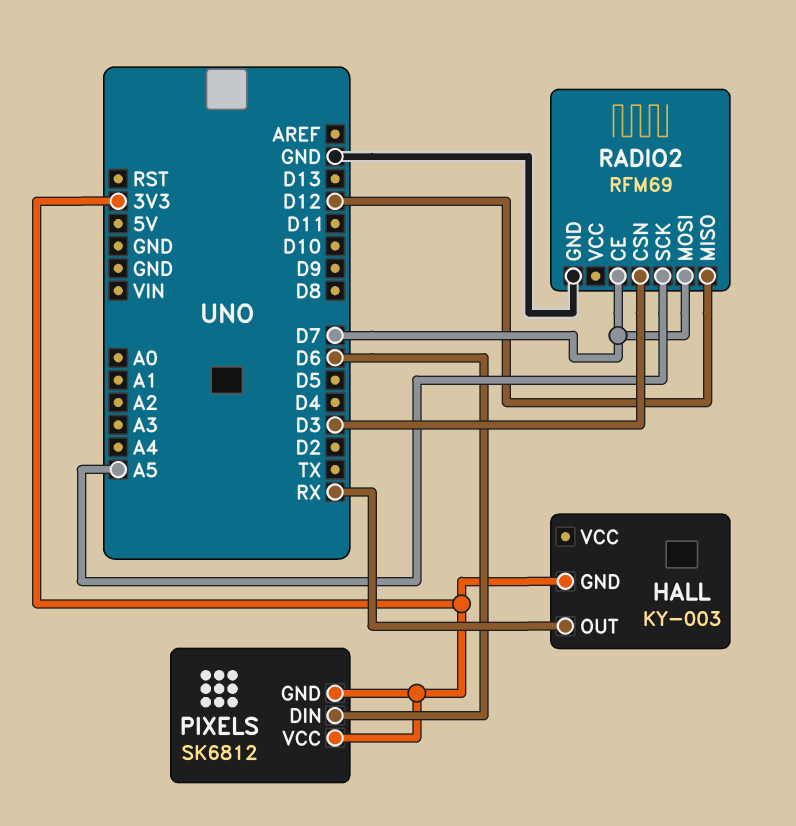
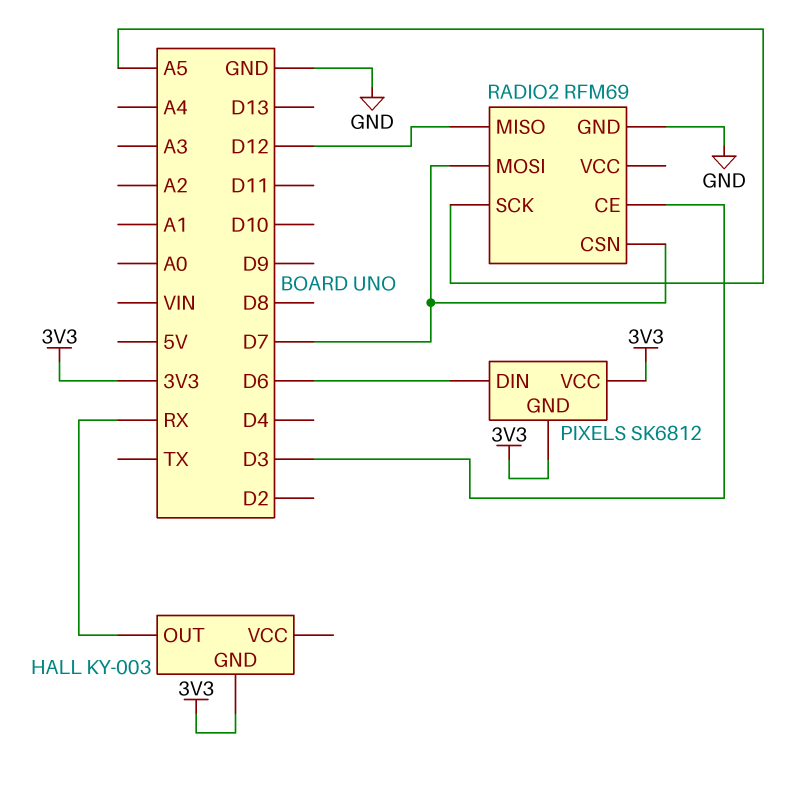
RADIO2 pin CE: D7 -> D3
RADIO2 pin CSN: D3 -> D7

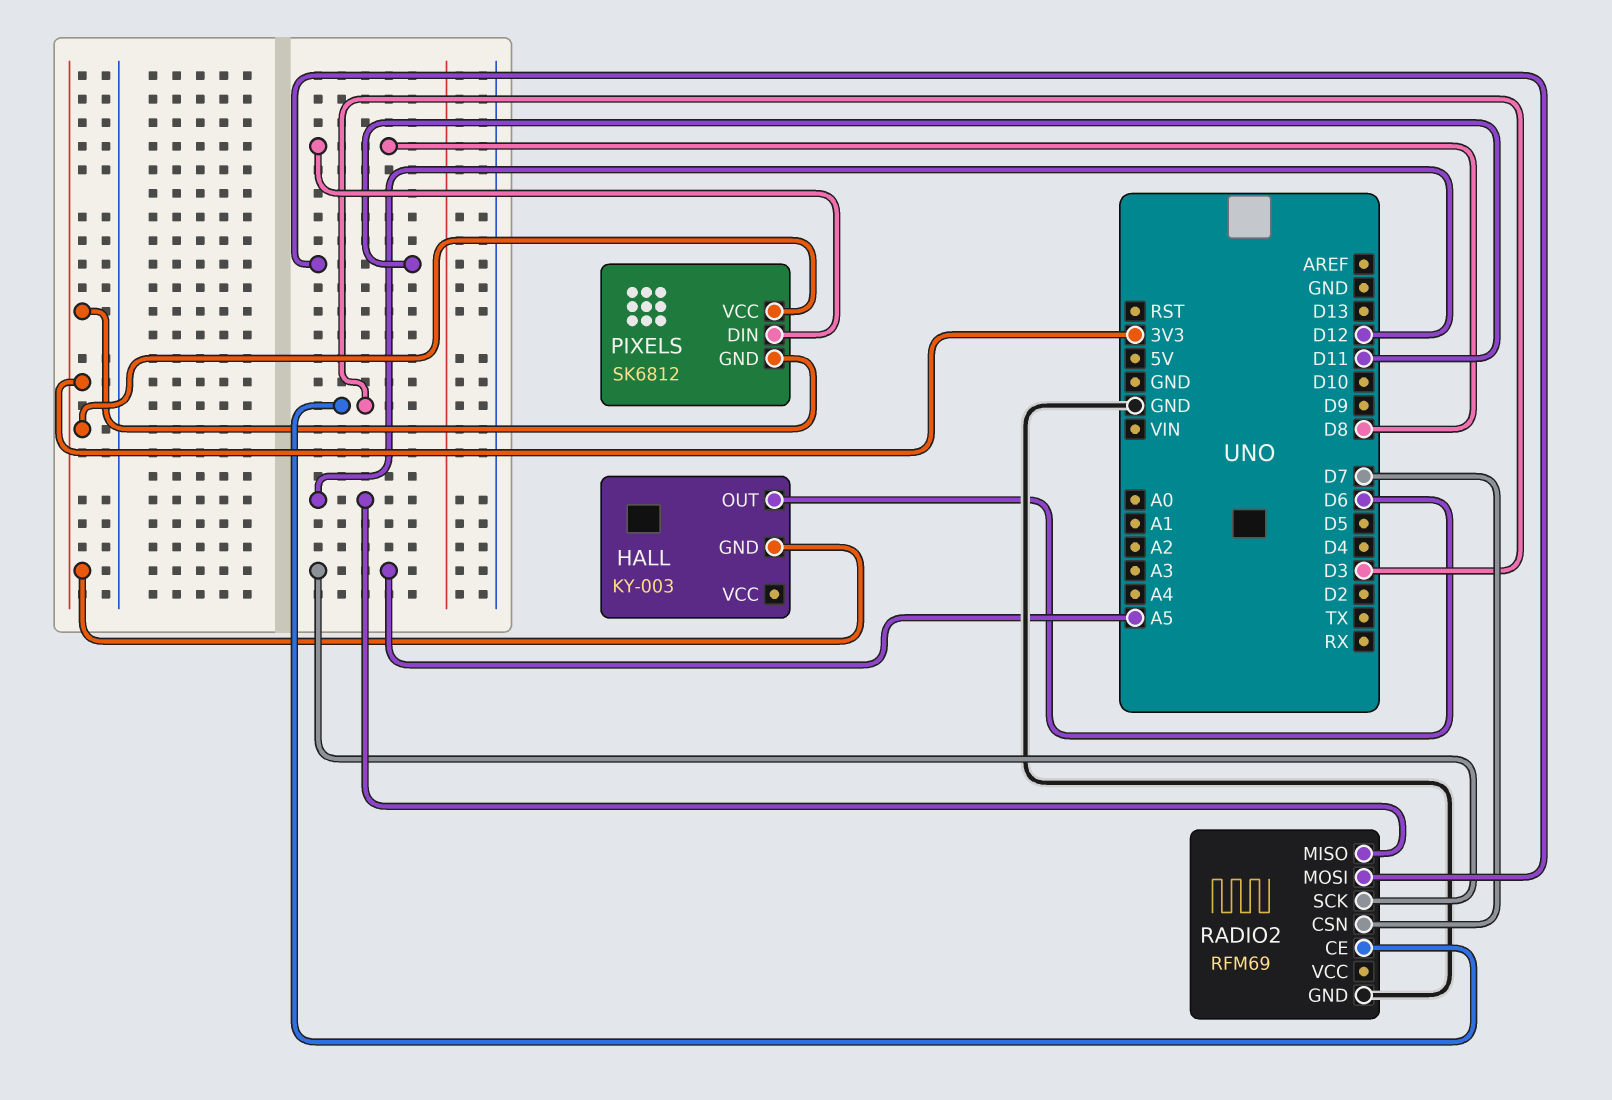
HALL pin OUT: RX -> D6
PIXELS pin DIN: D6 -> D8
RADIO2 pin MOSI: D7 -> D11

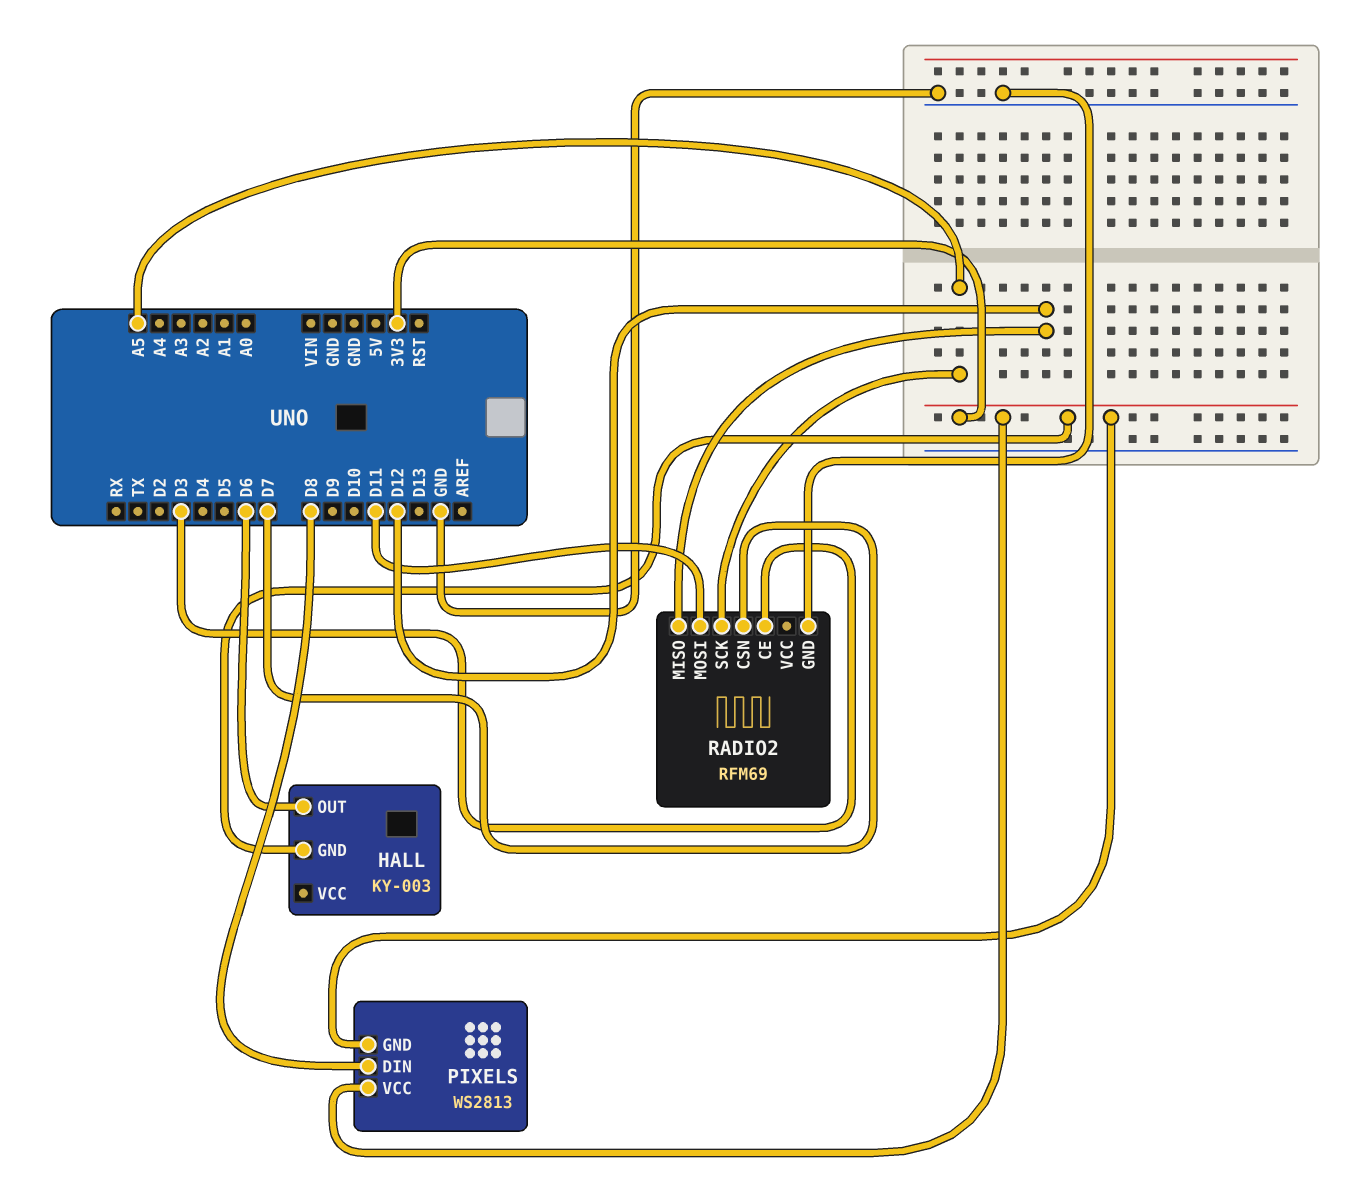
PIXELS: SK6812 -> WS2813

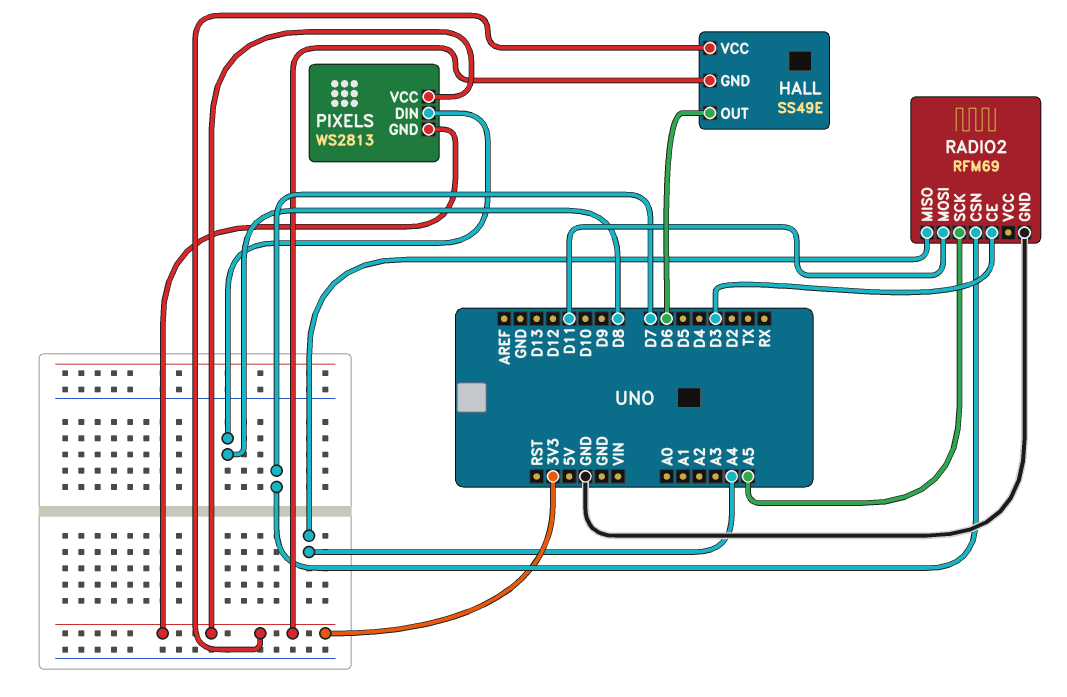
HALL: KY-003 -> SS49E
HALL pin VCC: none -> 3V3
RADIO2 pin MISO: D12 -> A4

